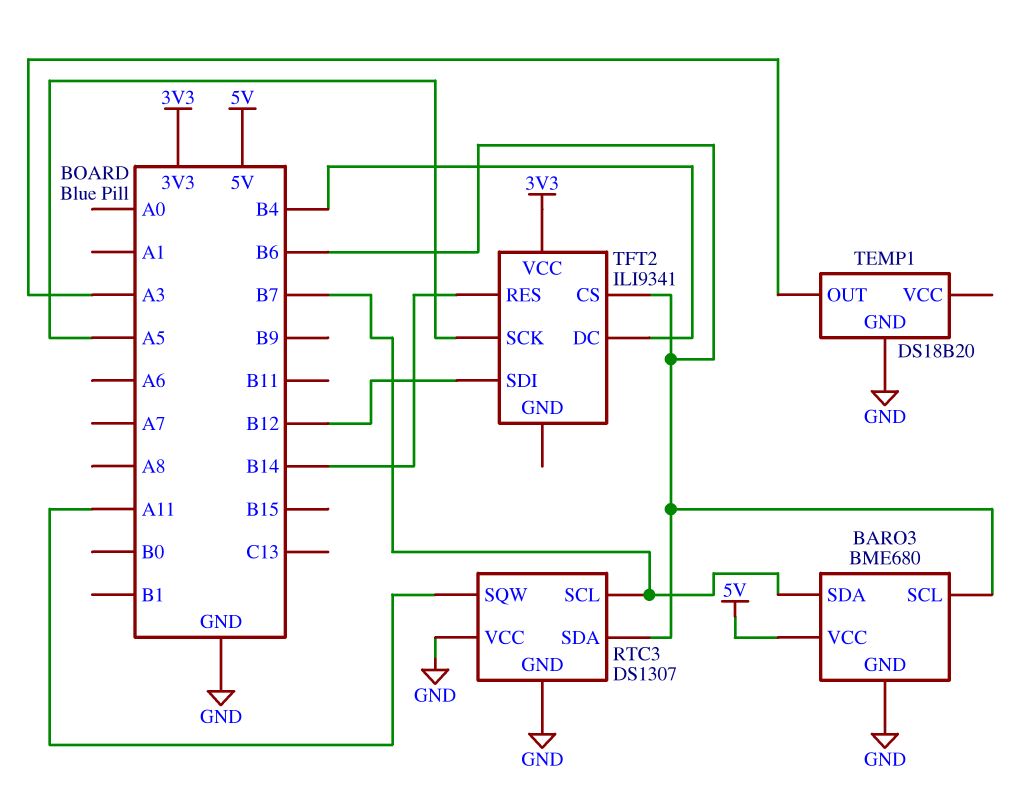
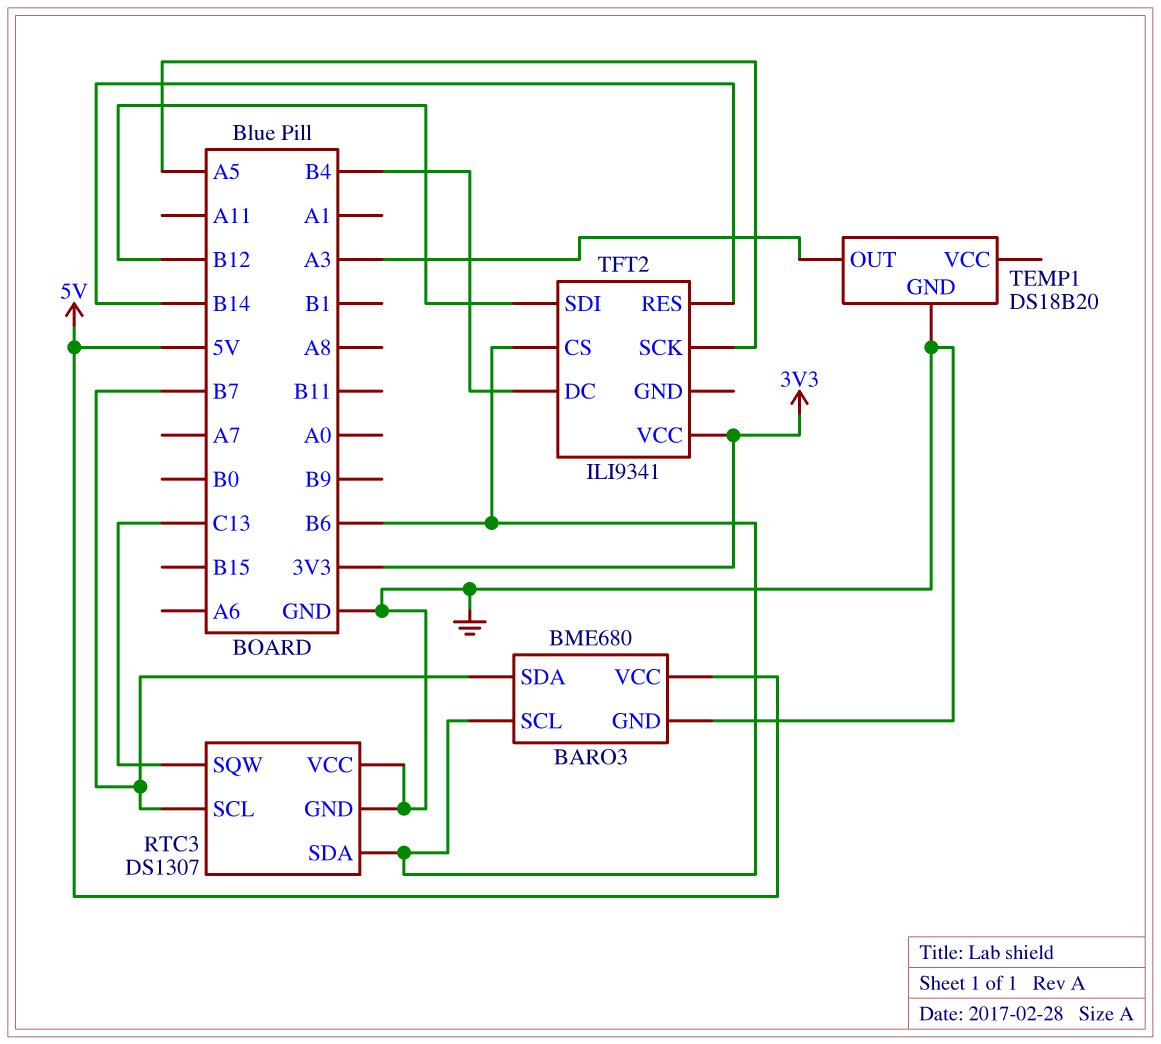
RTC3 pin SQW: A11 -> C13

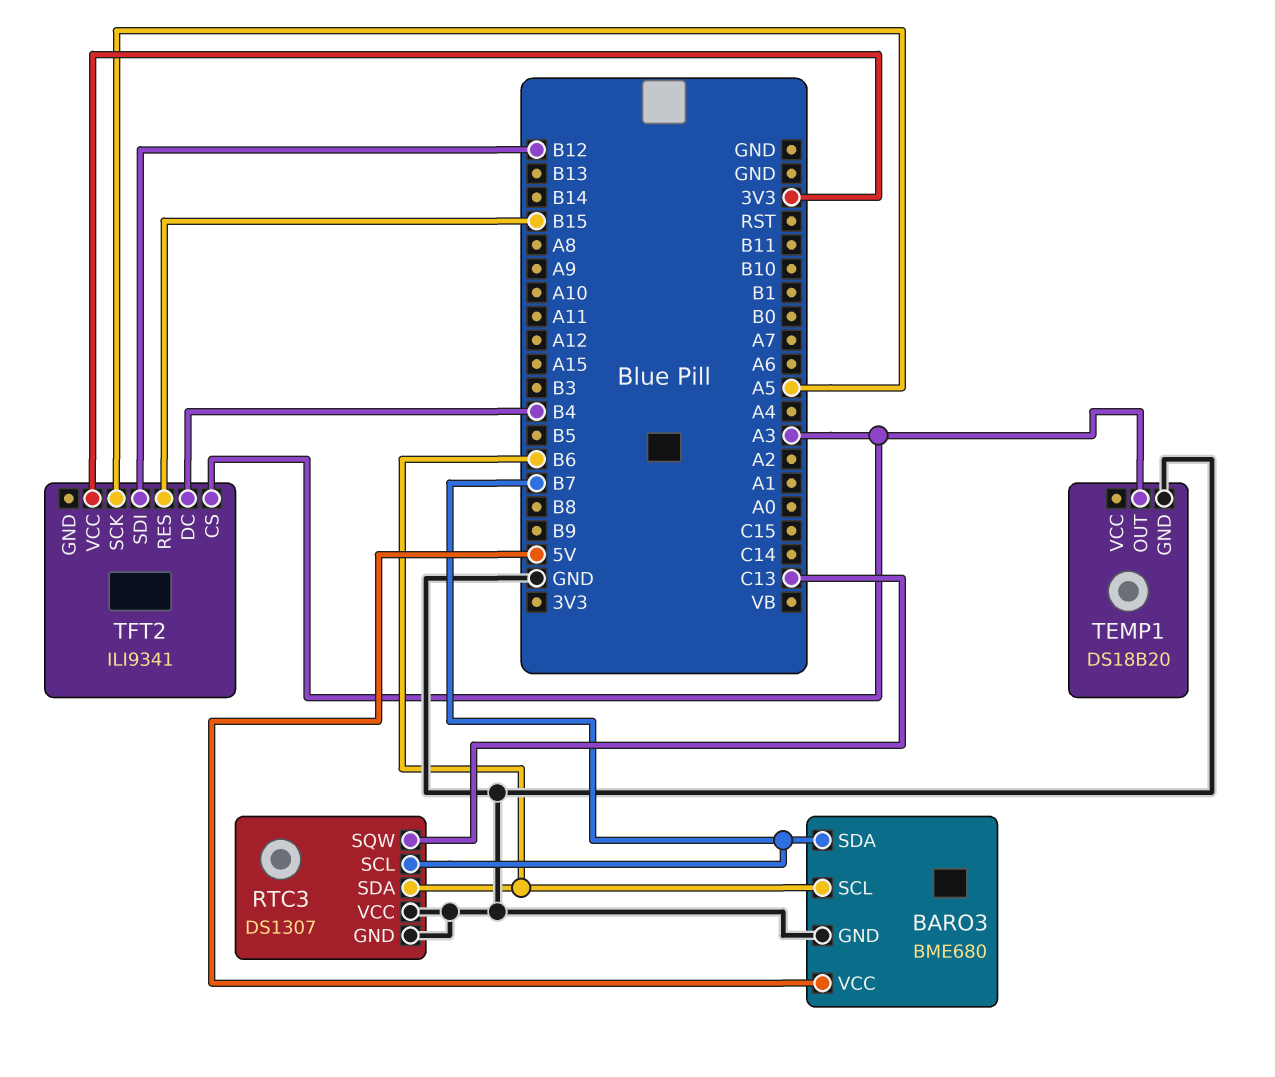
TFT2 pin CS: B6 -> A3
TFT2 pin RES: B14 -> B15

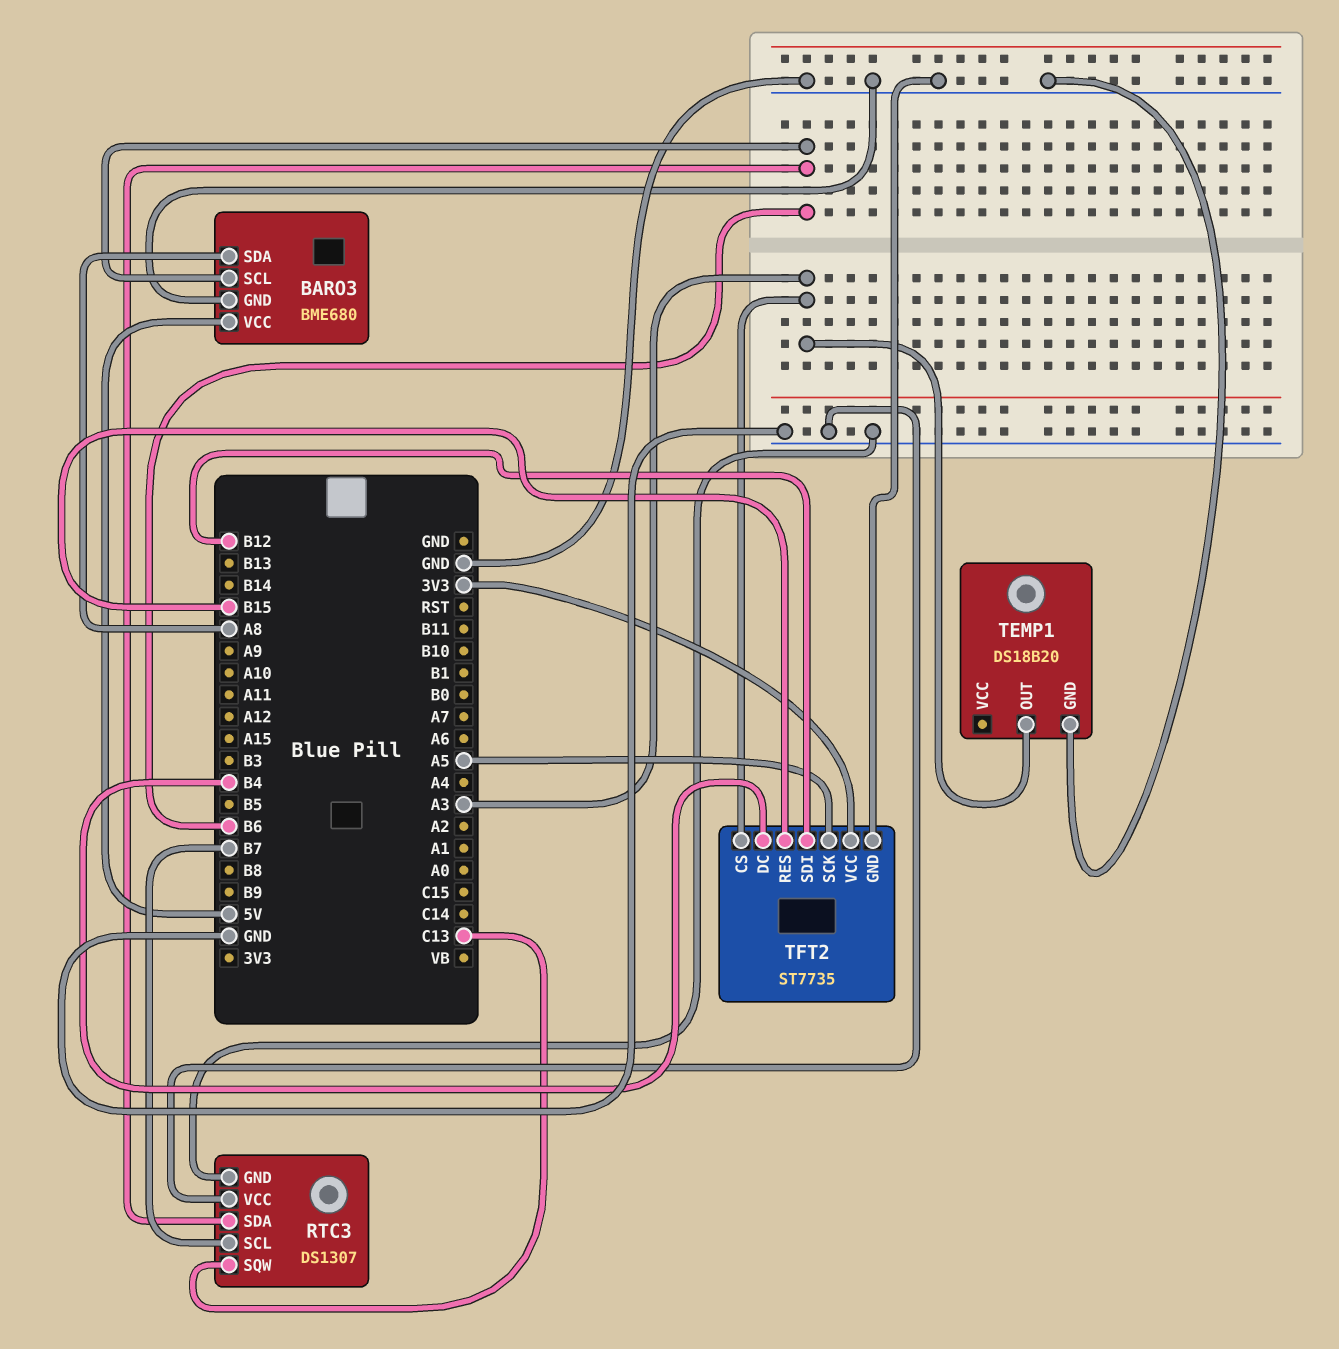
BARO3 pin SDA: B7 -> A8
TFT2: ILI9341 -> ST7735
TFT2 pin GND: none -> GND

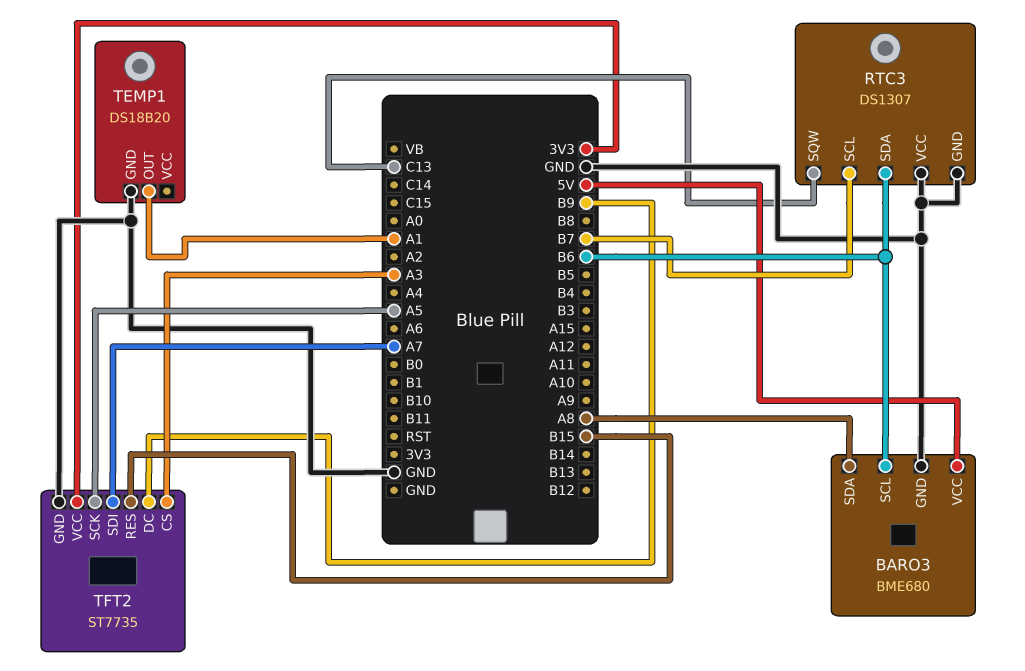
TEMP1 pin OUT: A3 -> A1
TFT2 pin DC: B4 -> B9
TFT2 pin SDI: B12 -> A7

